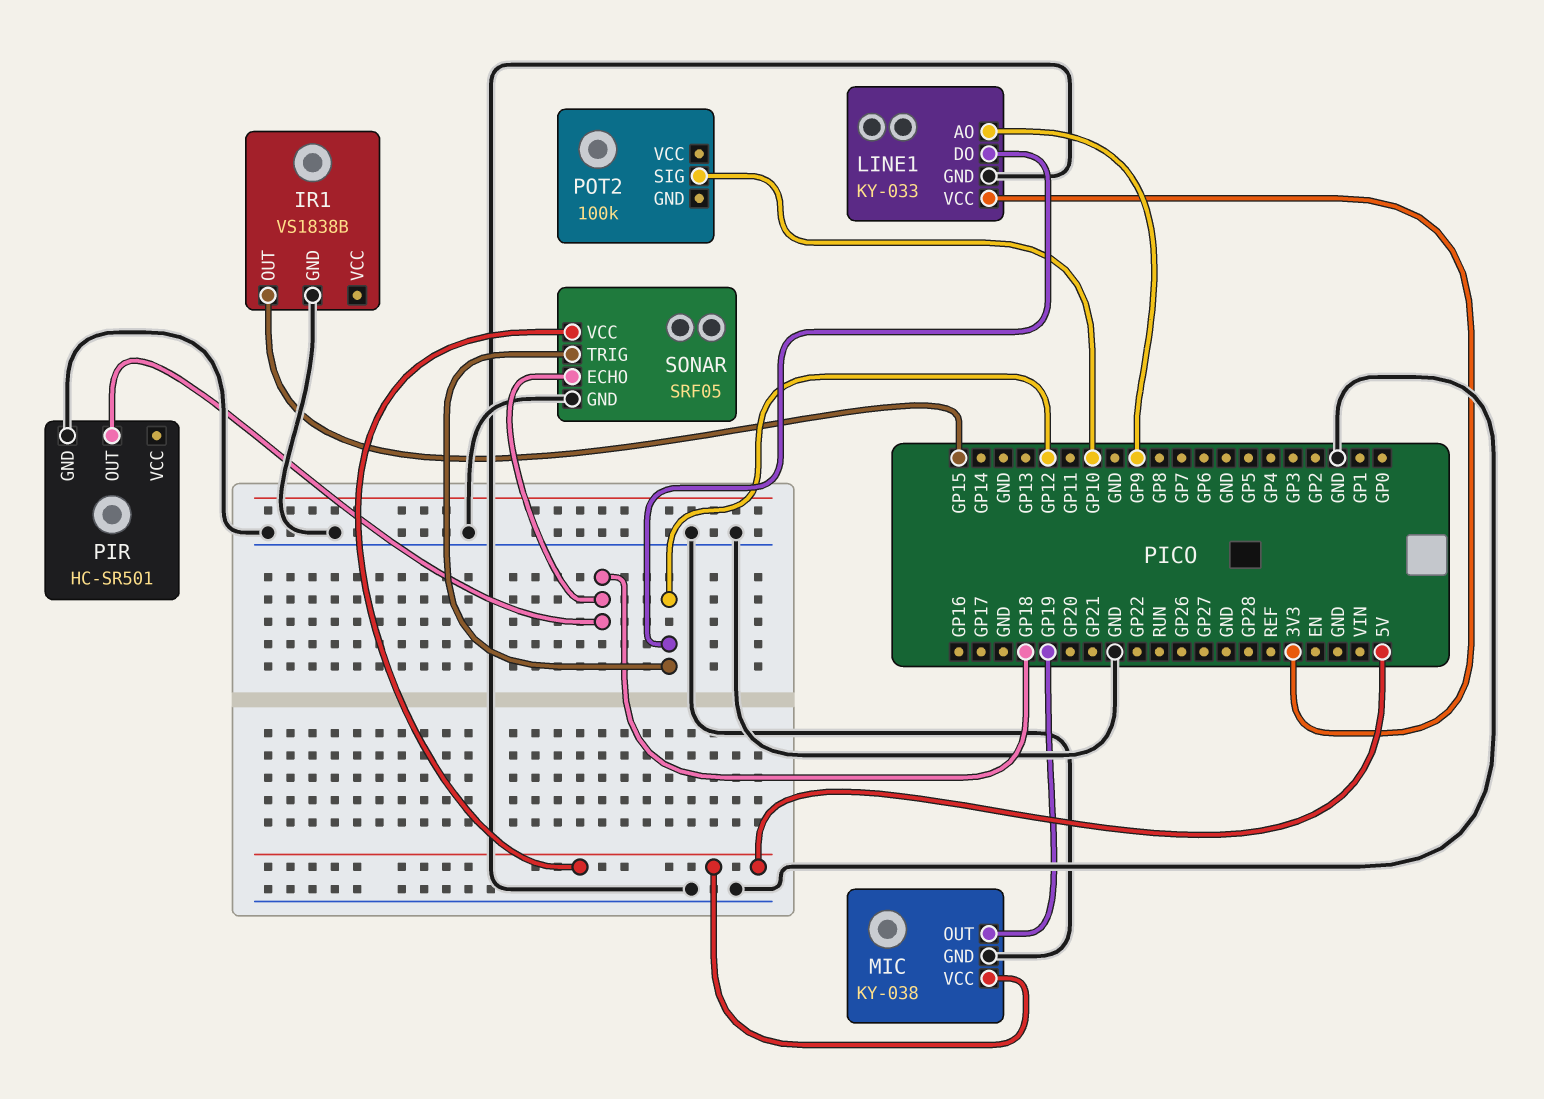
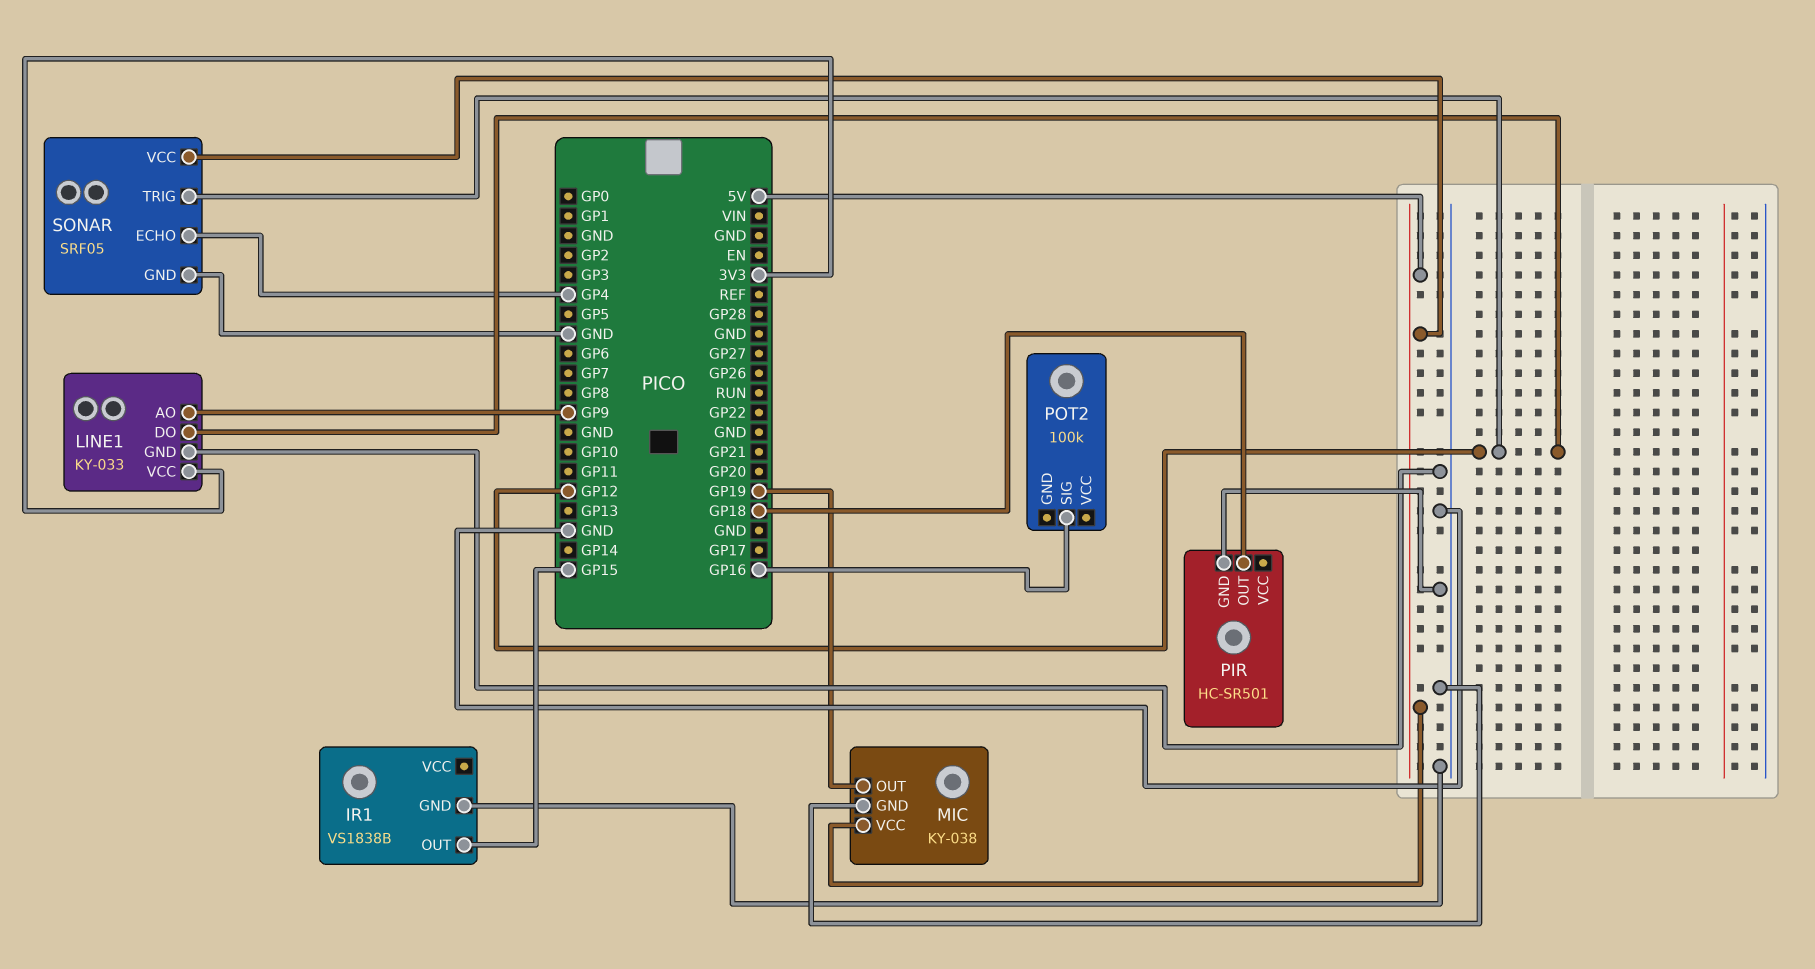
POT2 pin SIG: GP10 -> GP16
SONAR pin ECHO: GP18 -> GP4

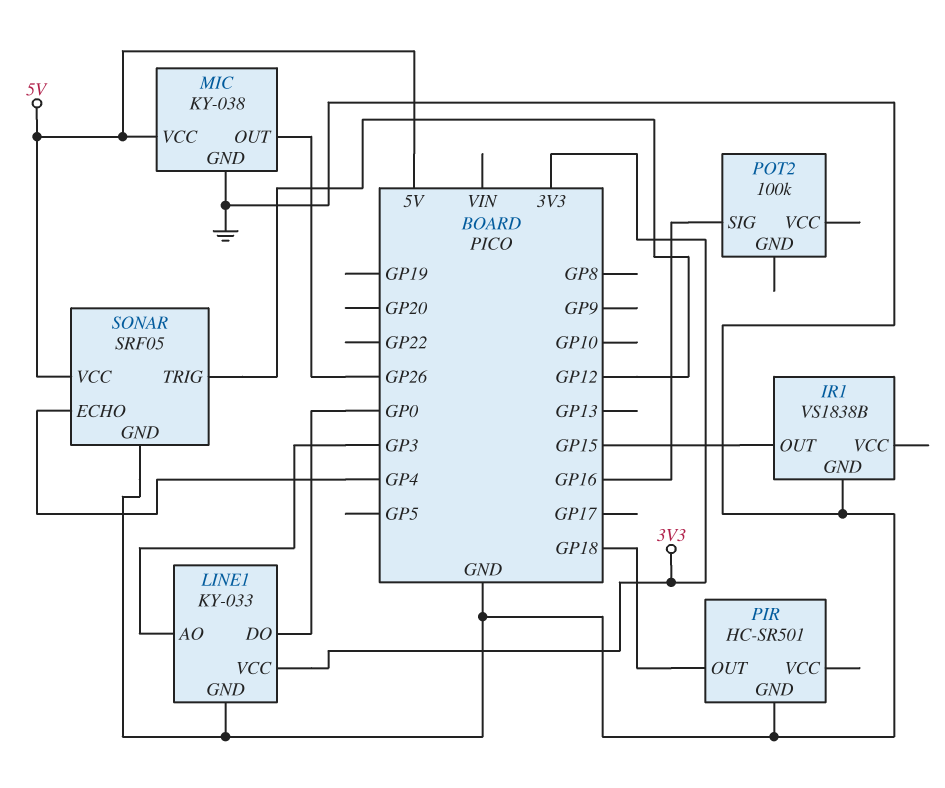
LINE1 pin AO: GP9 -> GP3
LINE1 pin DO: GP12 -> GP0
MIC pin OUT: GP19 -> GP26

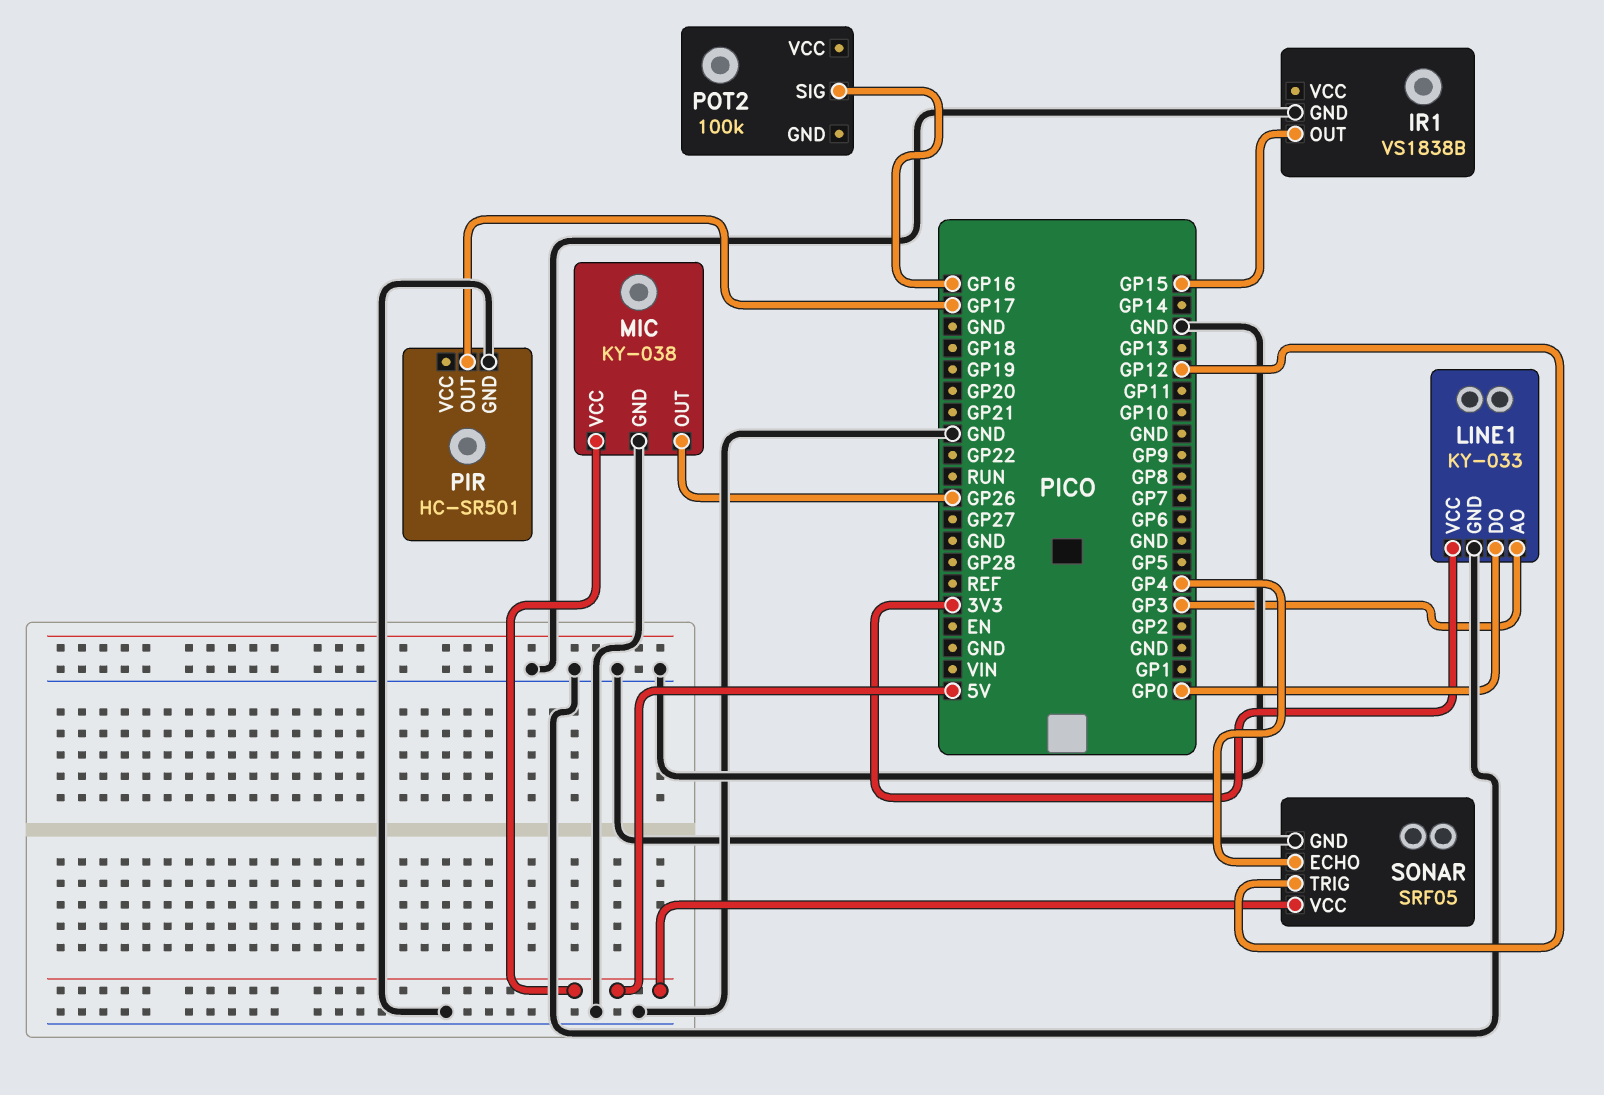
PIR pin OUT: GP18 -> GP17

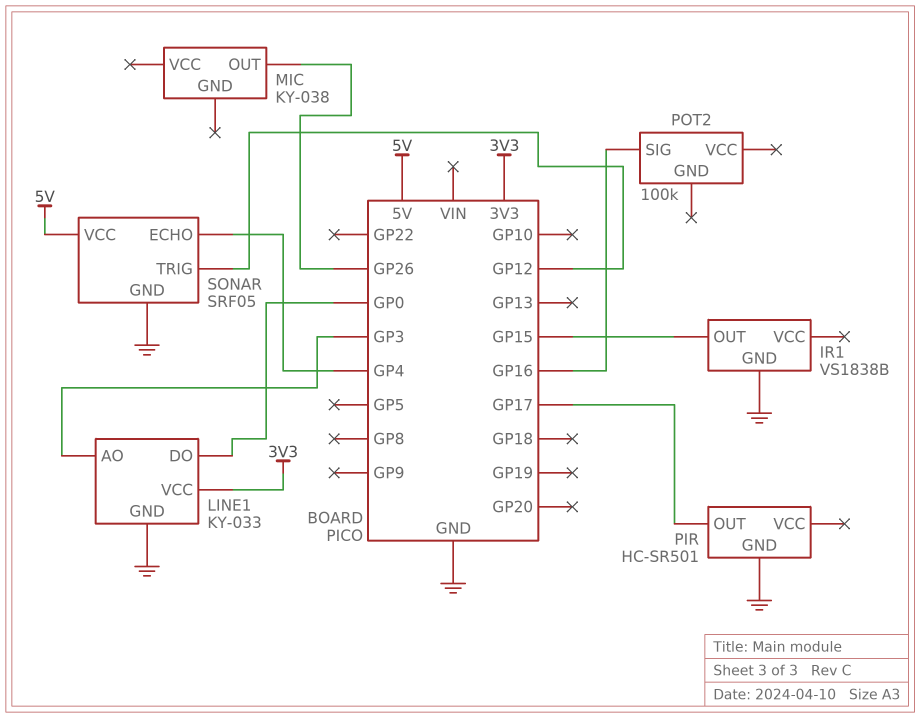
MIC pin GND: GND -> none
MIC pin VCC: 5V -> none

